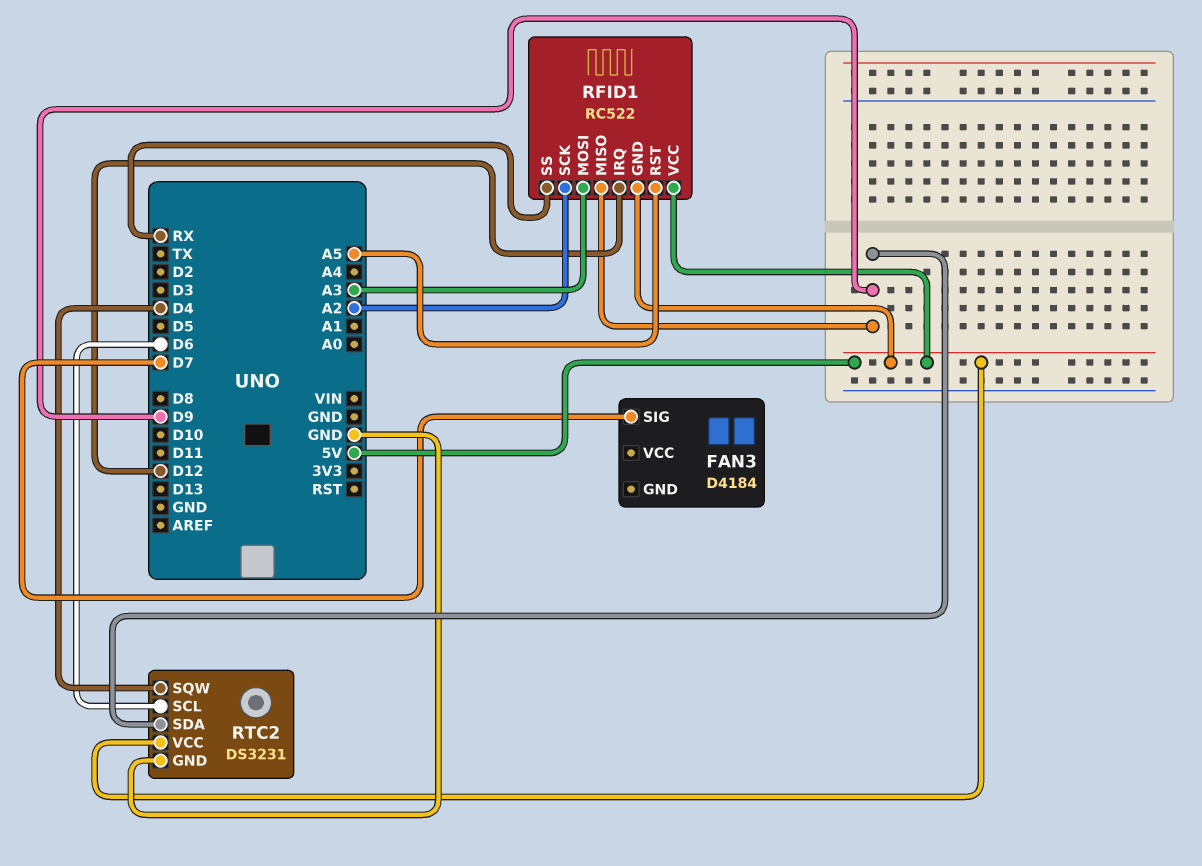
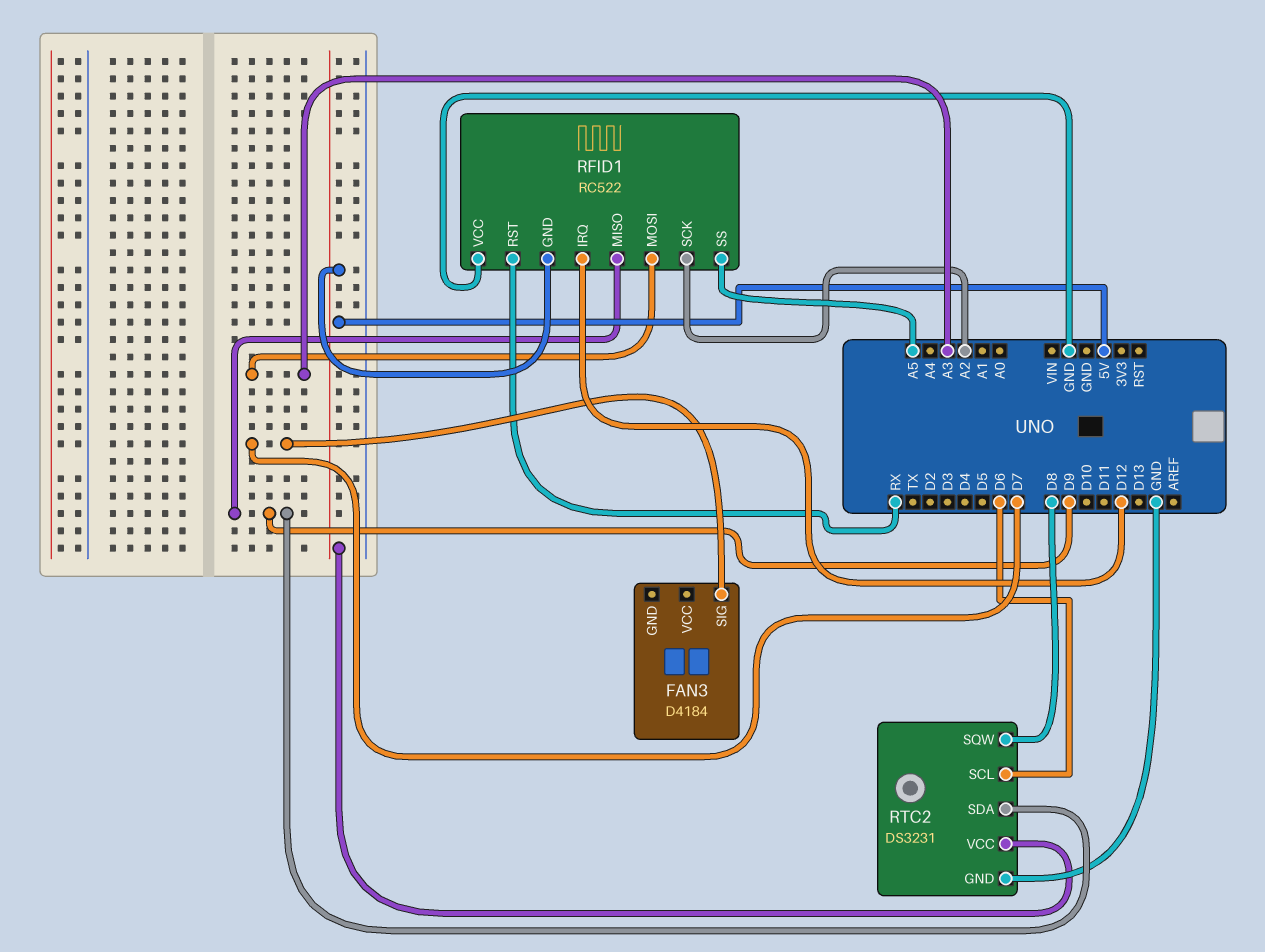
RFID1 pin RST: A5 -> RX
RFID1 pin SS: RX -> A5
RFID1 pin VCC: 5V -> GND
RTC2 pin SQW: D4 -> D8

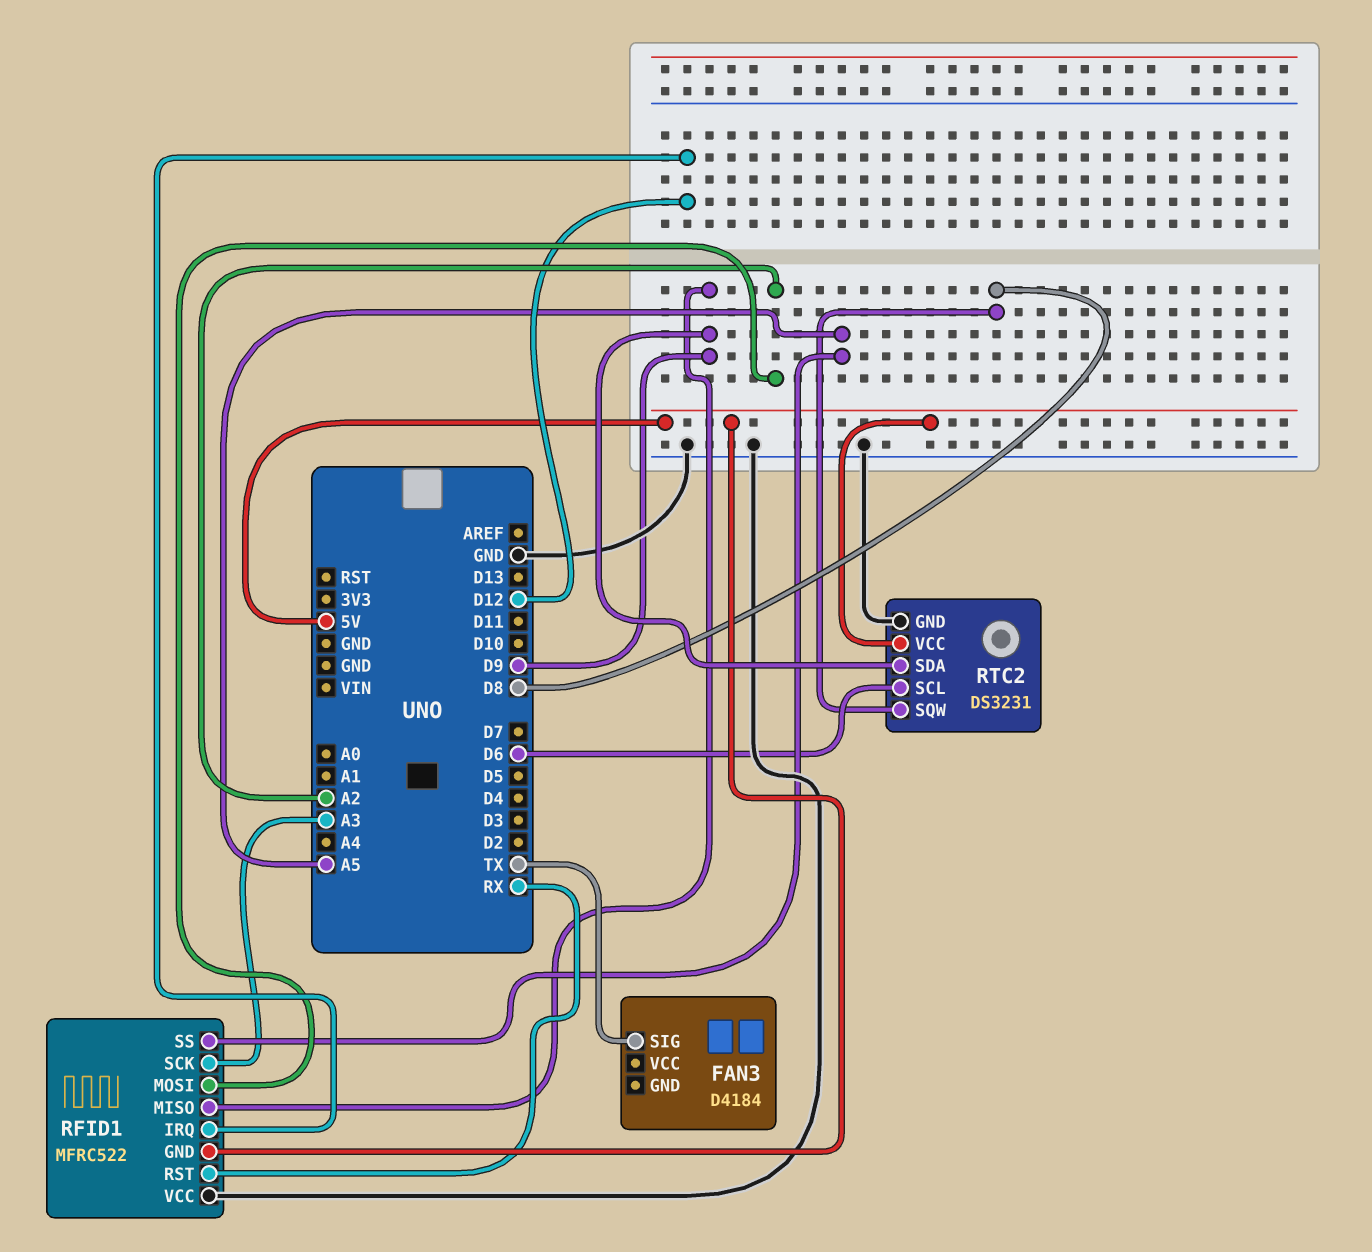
FAN3 pin SIG: D7 -> TX
RFID1: RC522 -> MFRC522
RFID1 pin MOSI: A3 -> A2
RFID1 pin SCK: A2 -> A3

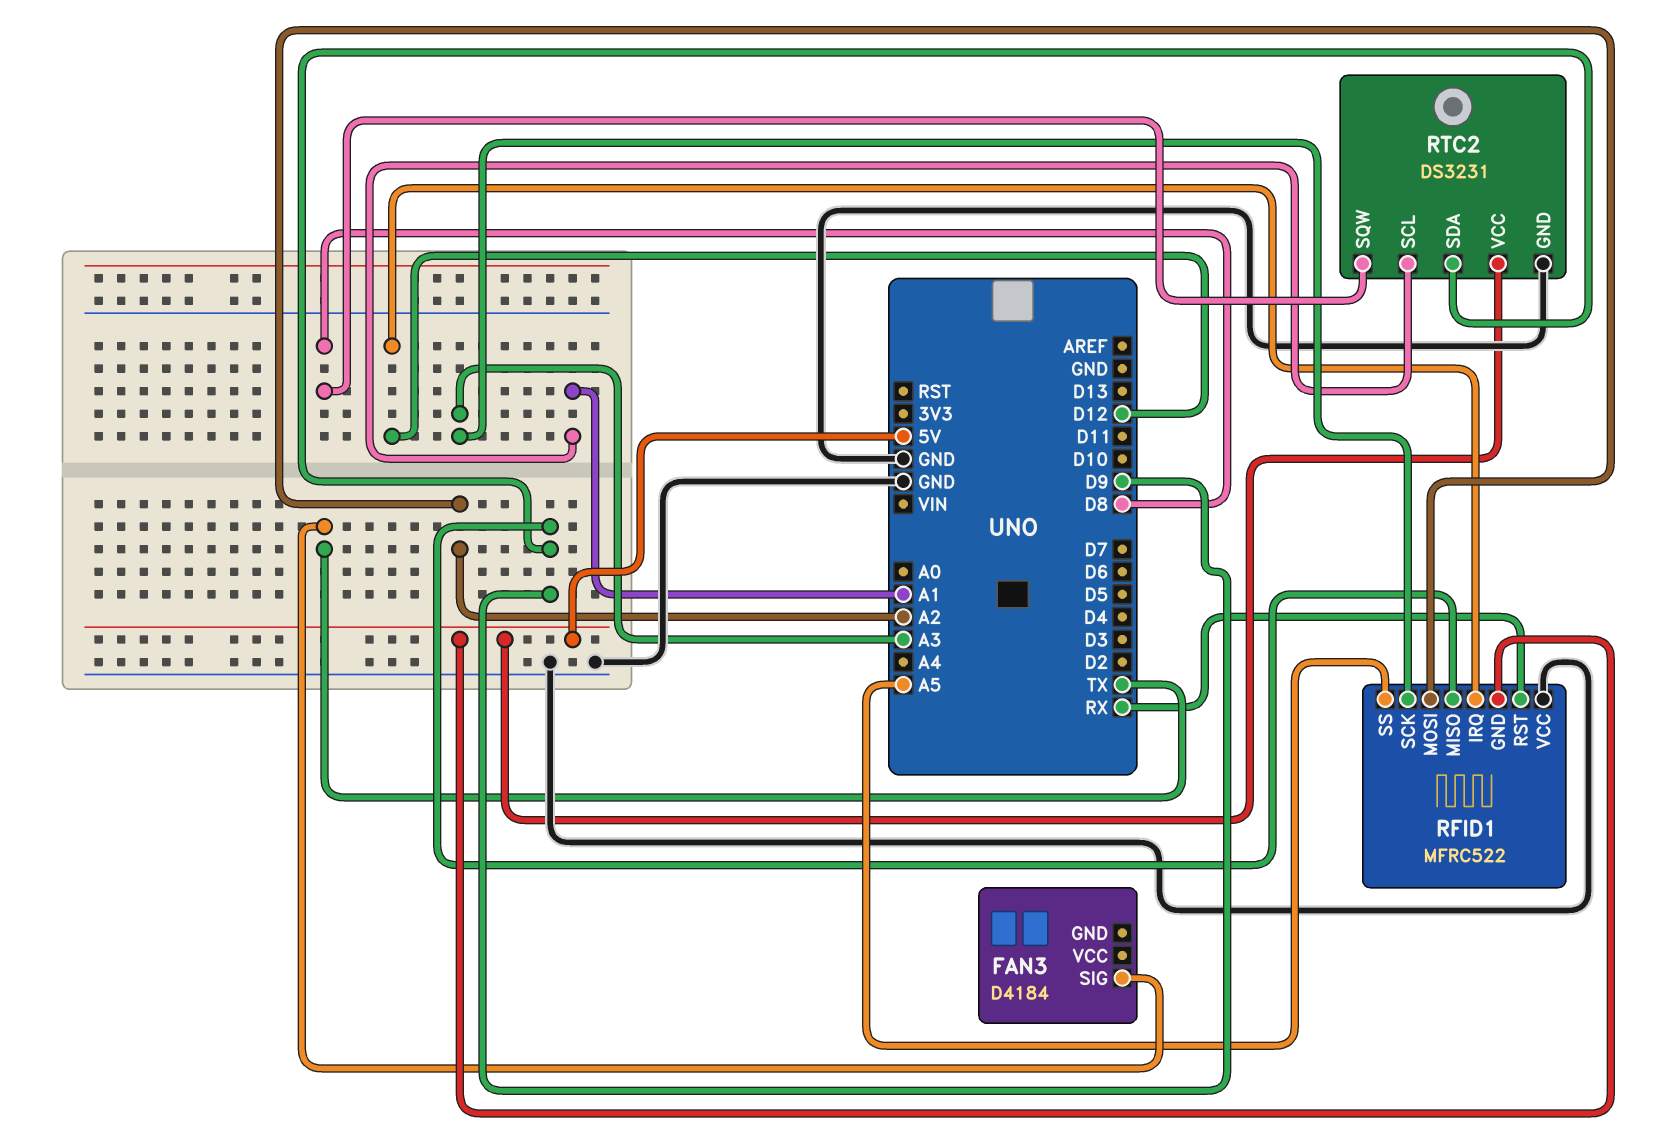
RTC2 pin SCL: D6 -> A1

